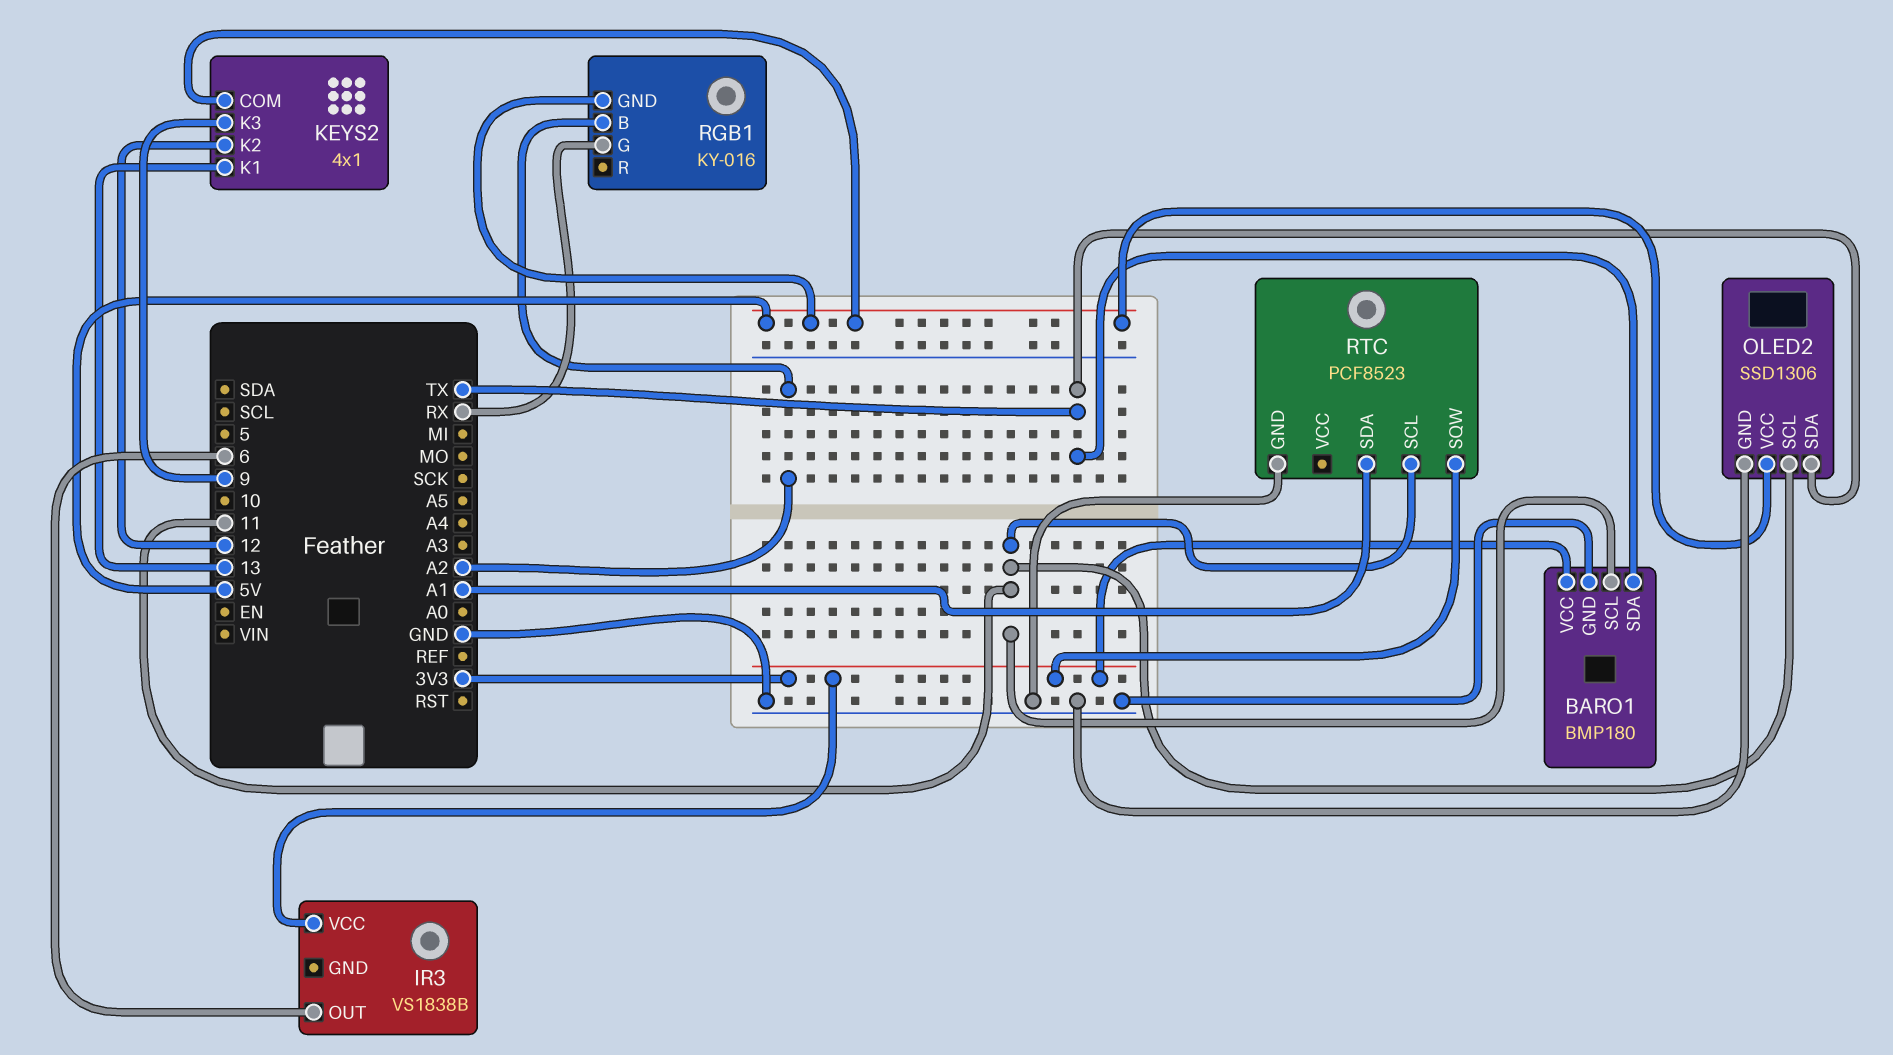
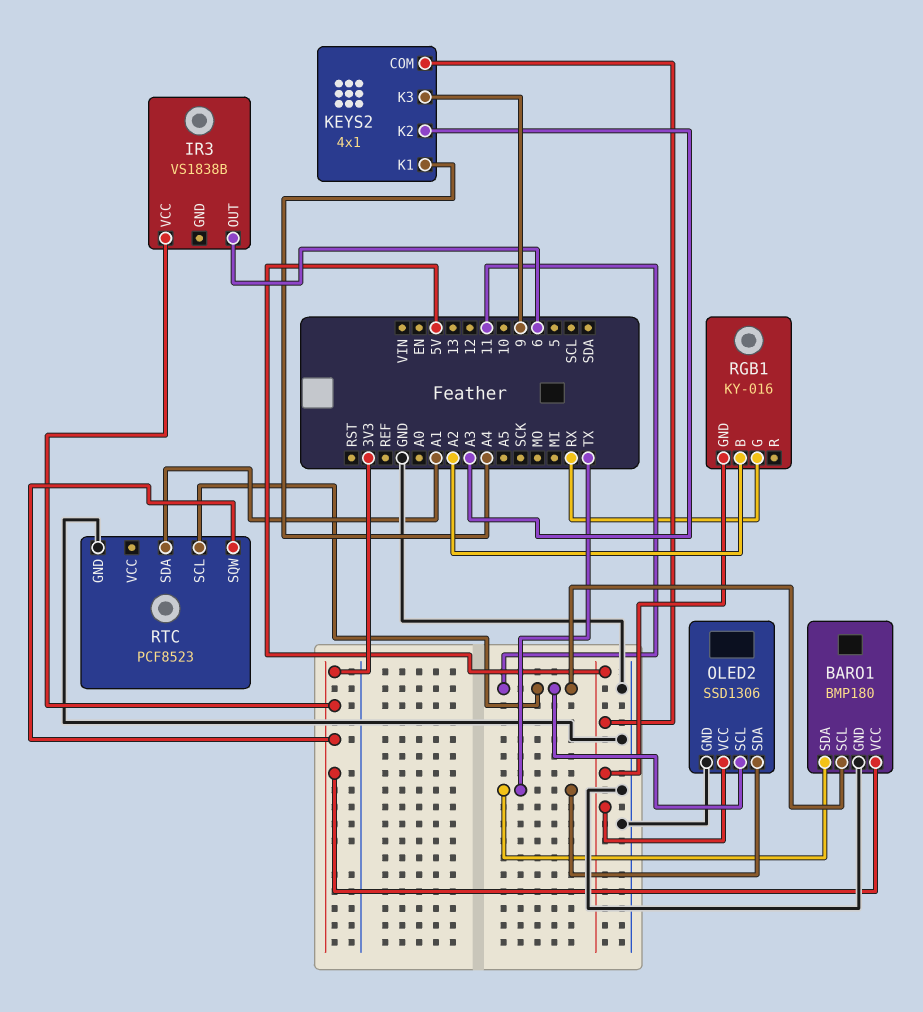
KEYS2 pin K1: 13 -> A4
KEYS2 pin K2: 12 -> A3

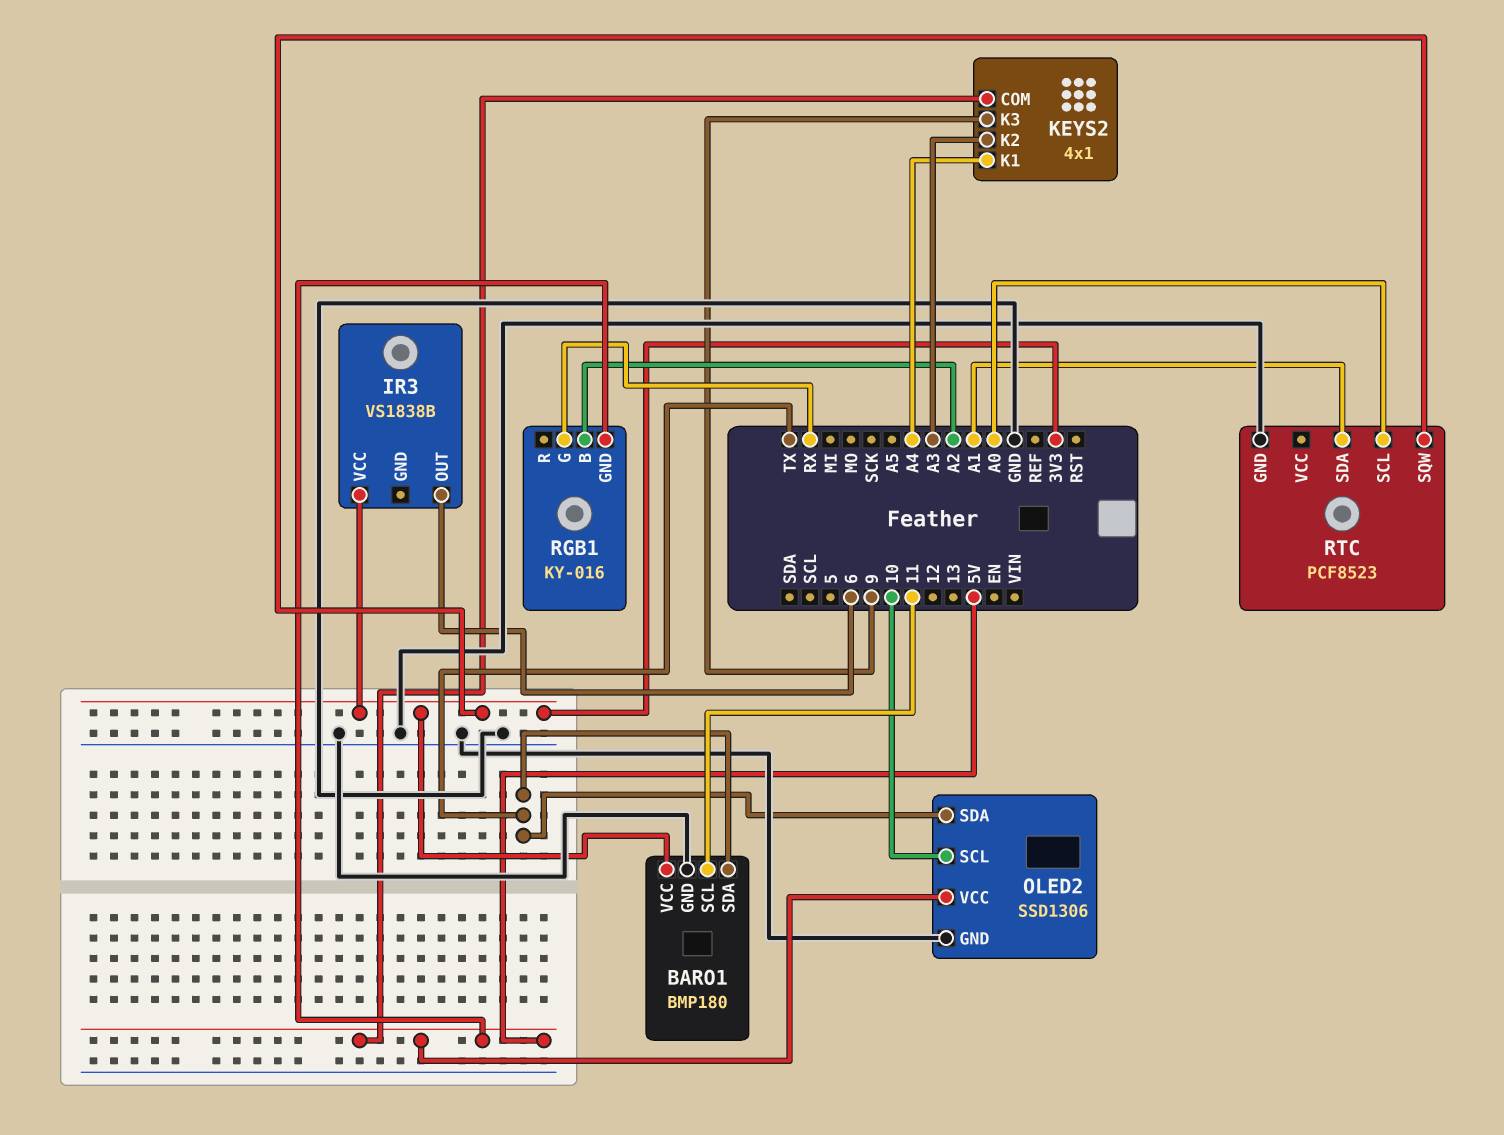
OLED2 pin SCL: 11 -> 10
RTC pin SCL: 11 -> A0

